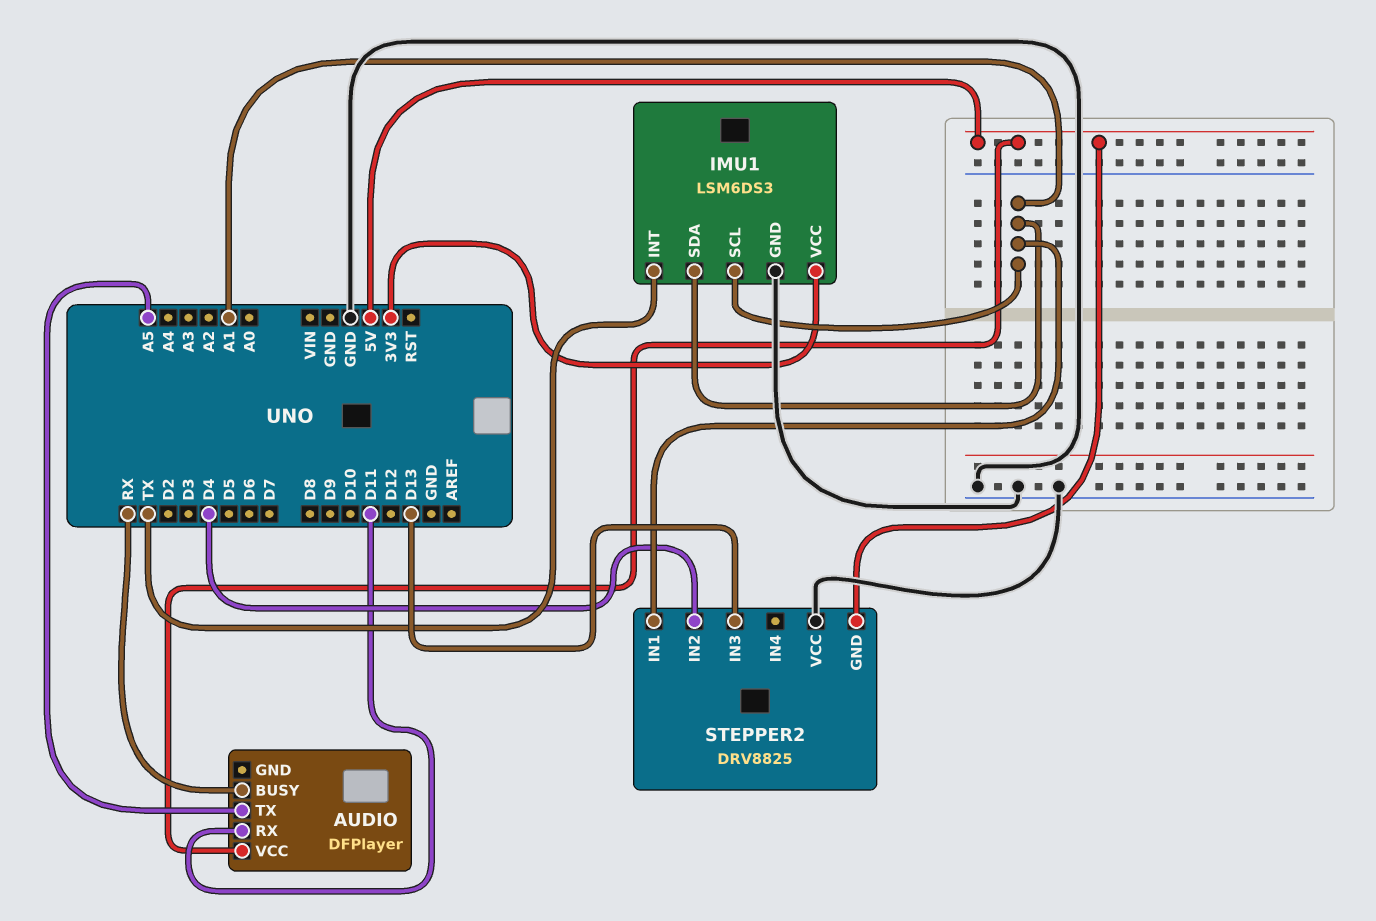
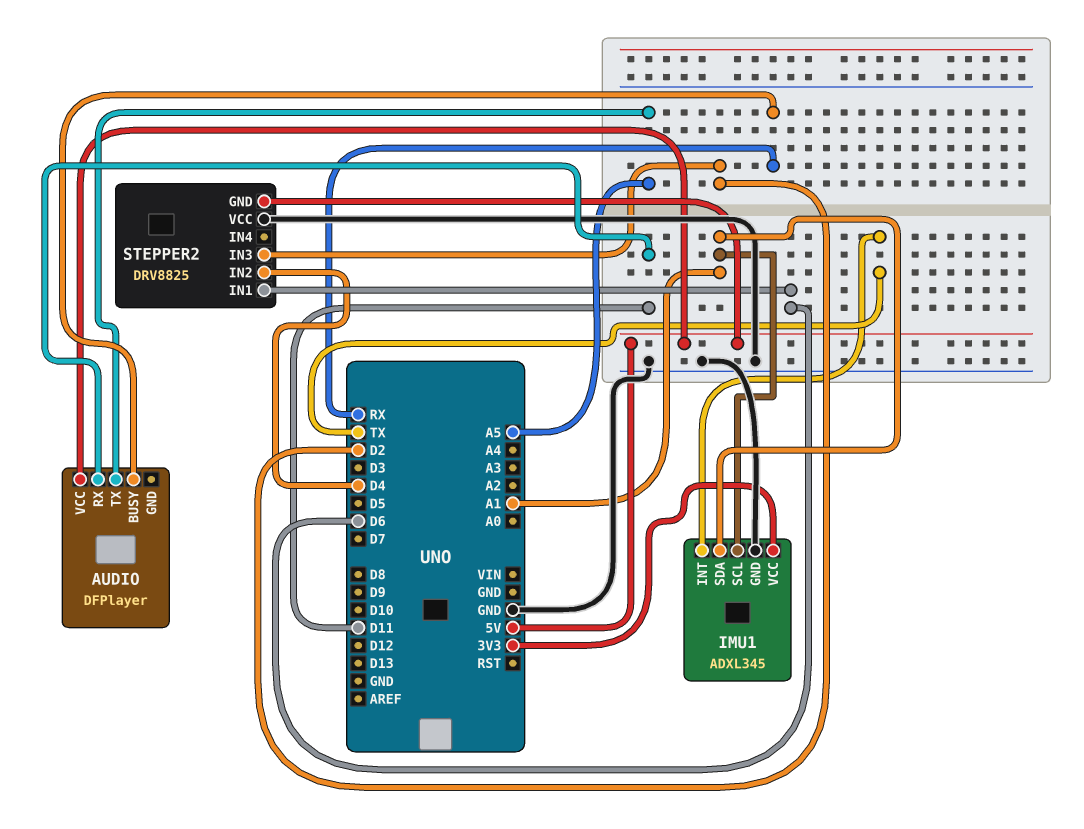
IMU1: LSM6DS3 -> ADXL345
STEPPER2 pin IN1: A1 -> D6
STEPPER2 pin IN3: D13 -> D2

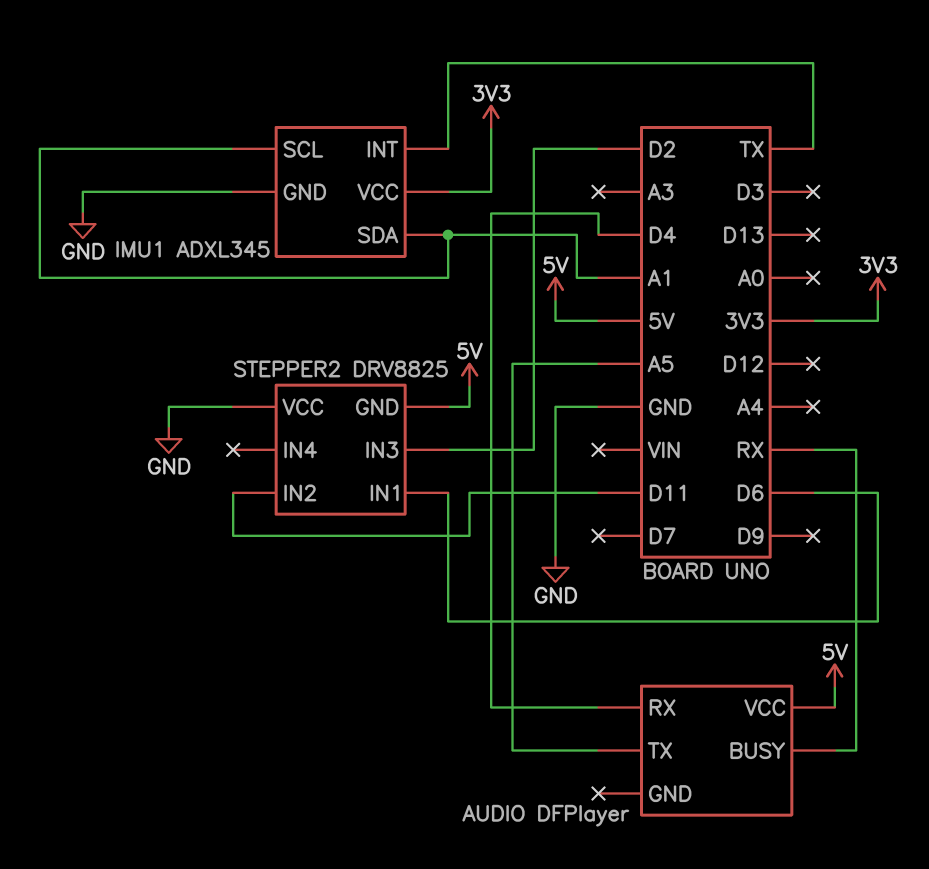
AUDIO pin RX: D11 -> D4
STEPPER2 pin IN2: D4 -> D11

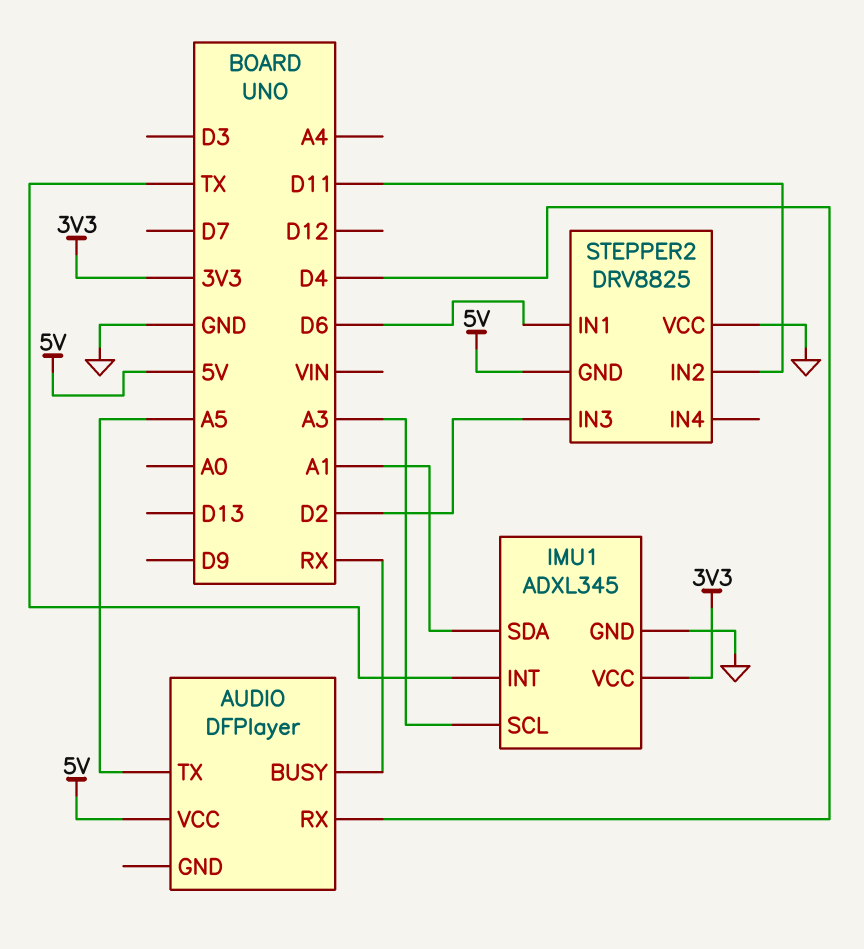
IMU1 pin SCL: A1 -> A3

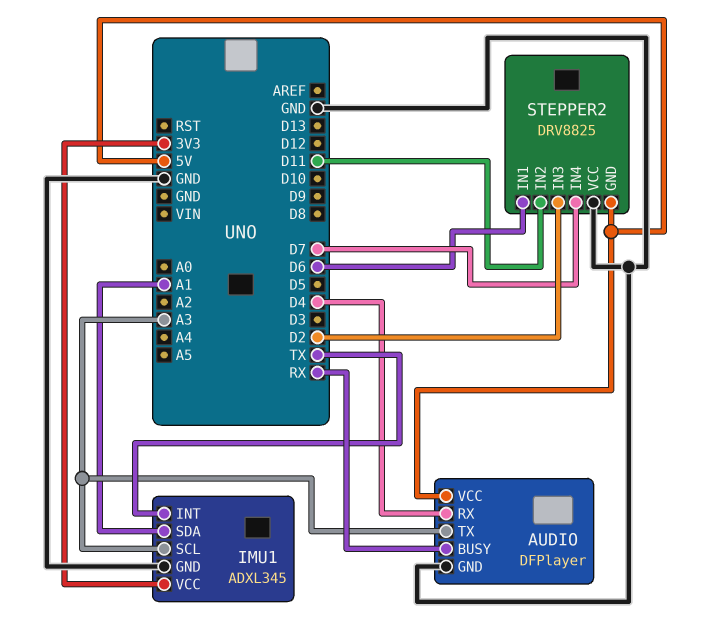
AUDIO pin GND: none -> GND
AUDIO pin TX: A5 -> A3
STEPPER2 pin IN4: none -> D7

